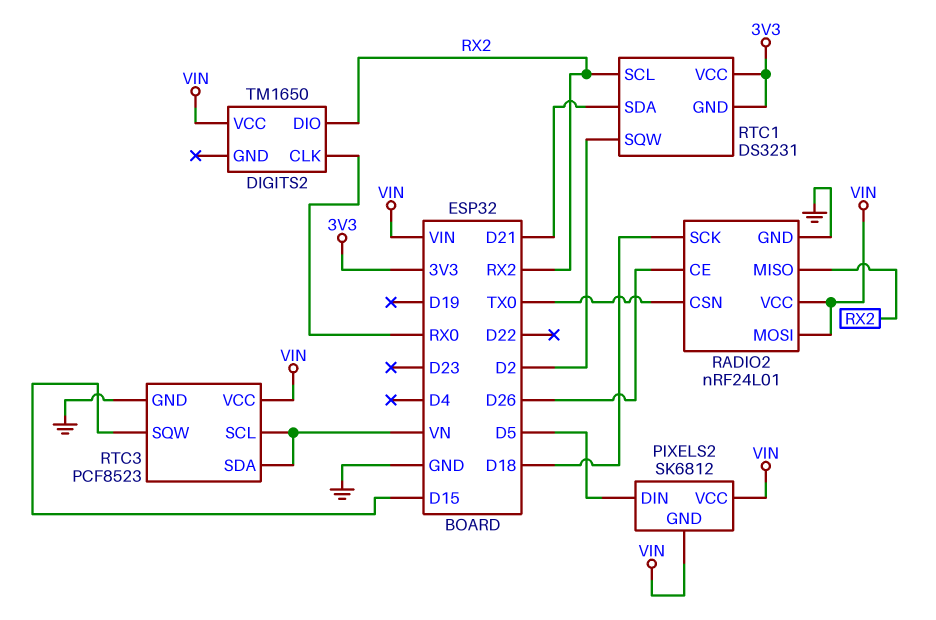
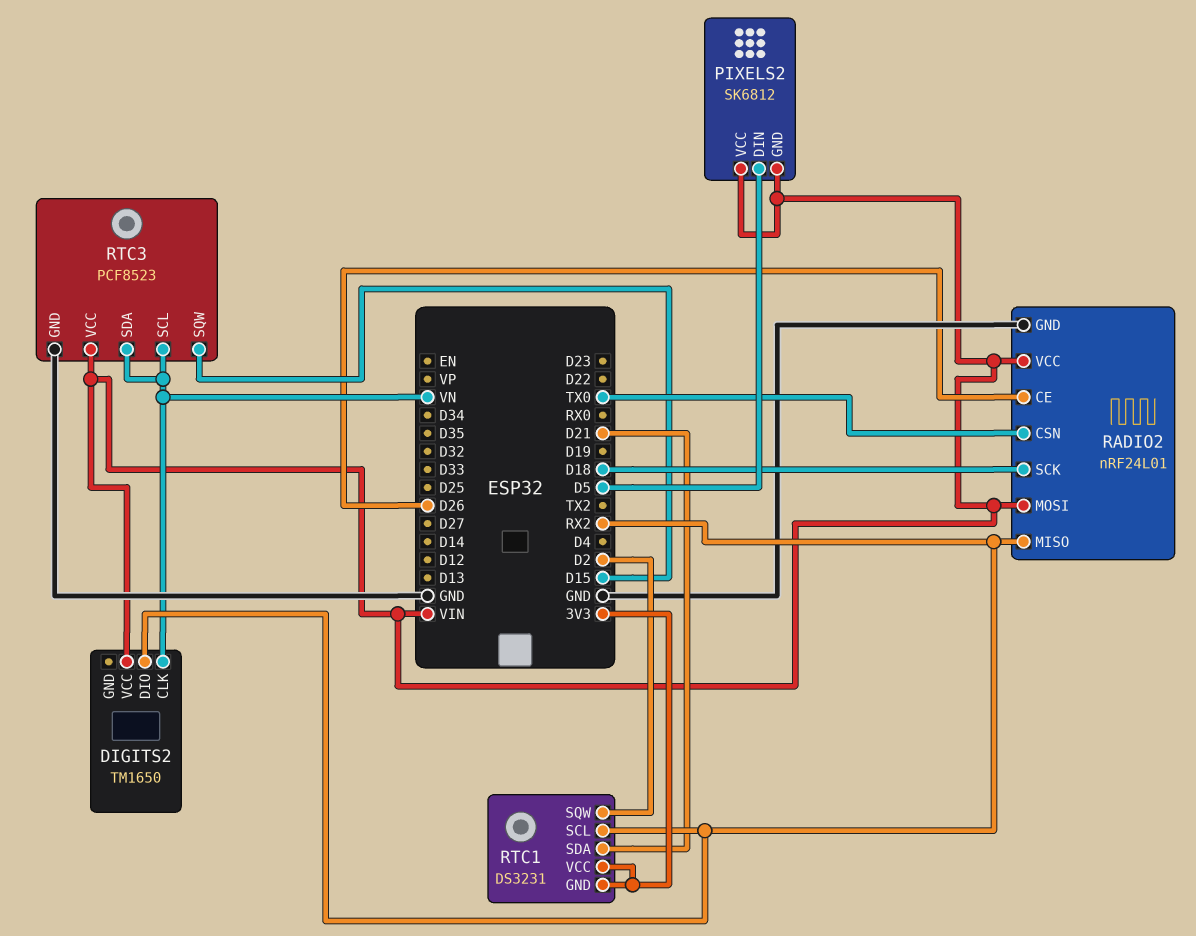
DIGITS2 pin CLK: RX0 -> VN

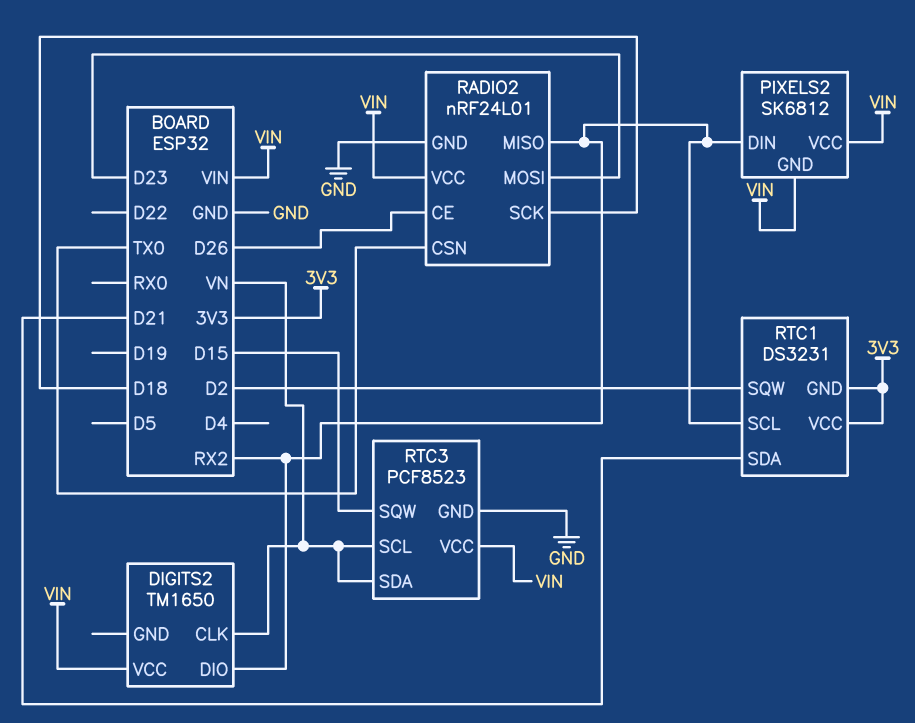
PIXELS2 pin DIN: D5 -> RX2
RADIO2 pin MOSI: VIN -> D23

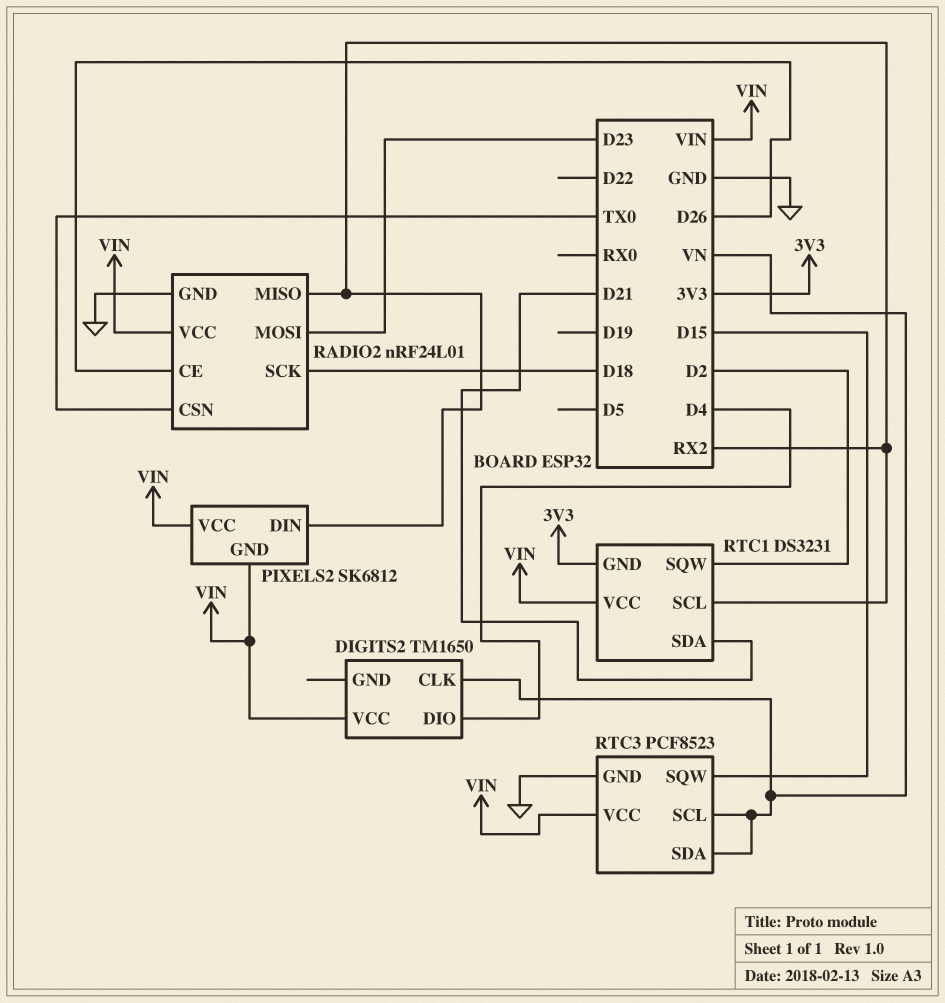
DIGITS2 pin DIO: RX2 -> D4
RTC1 pin VCC: 3V3 -> VIN

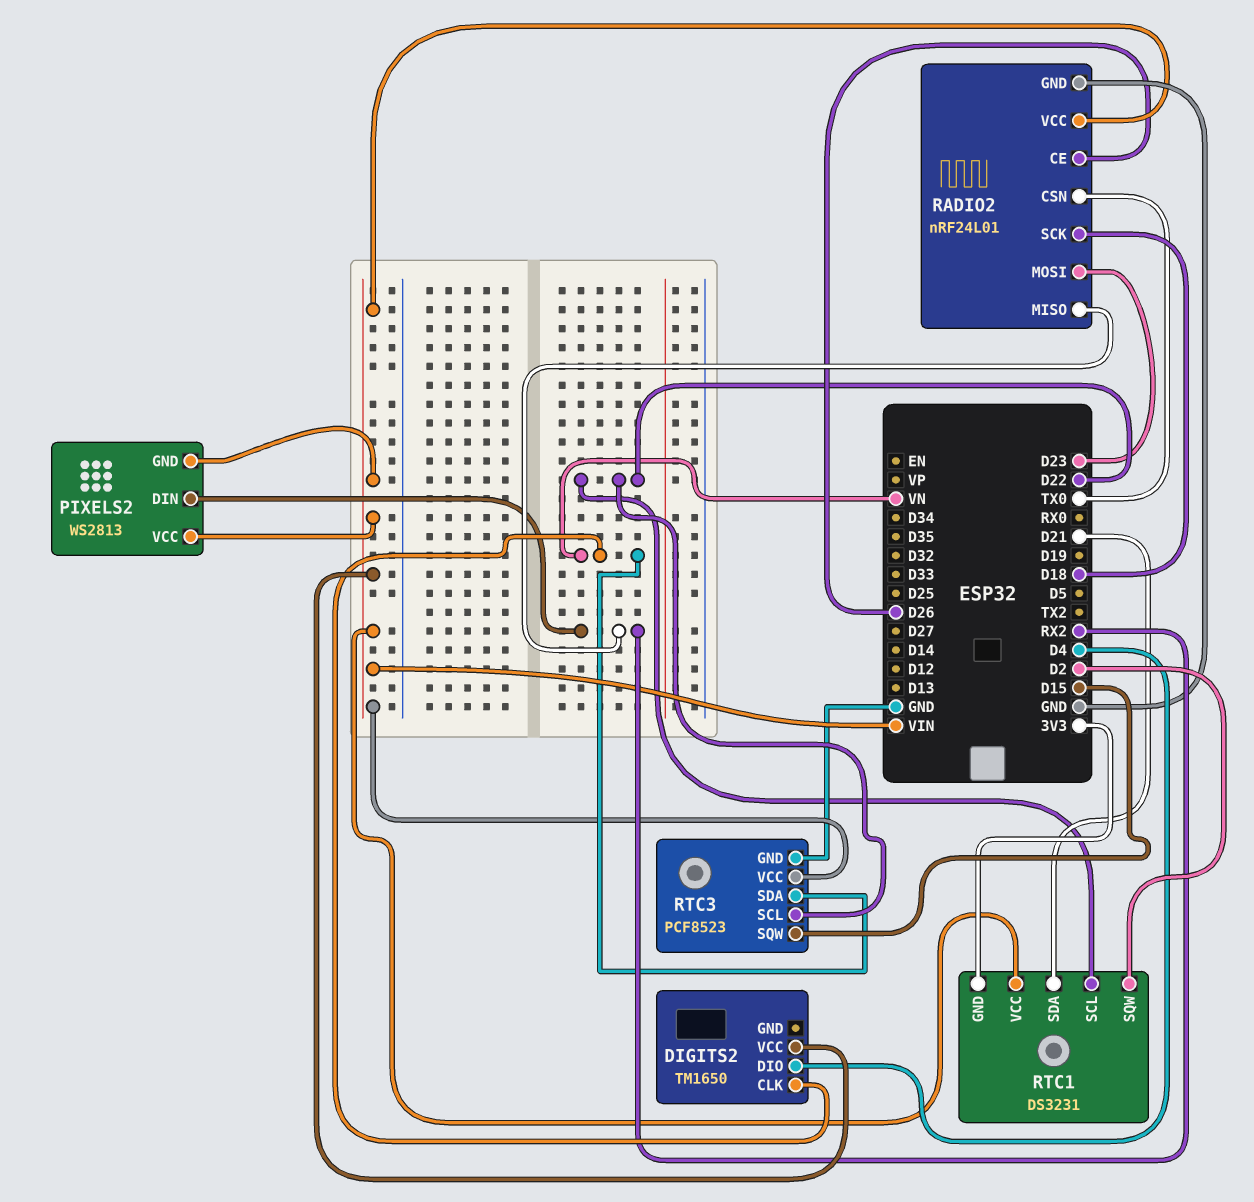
PIXELS2: SK6812 -> WS2813
RTC1 pin SCL: RX2 -> D22
RTC3 pin SCL: VN -> D22

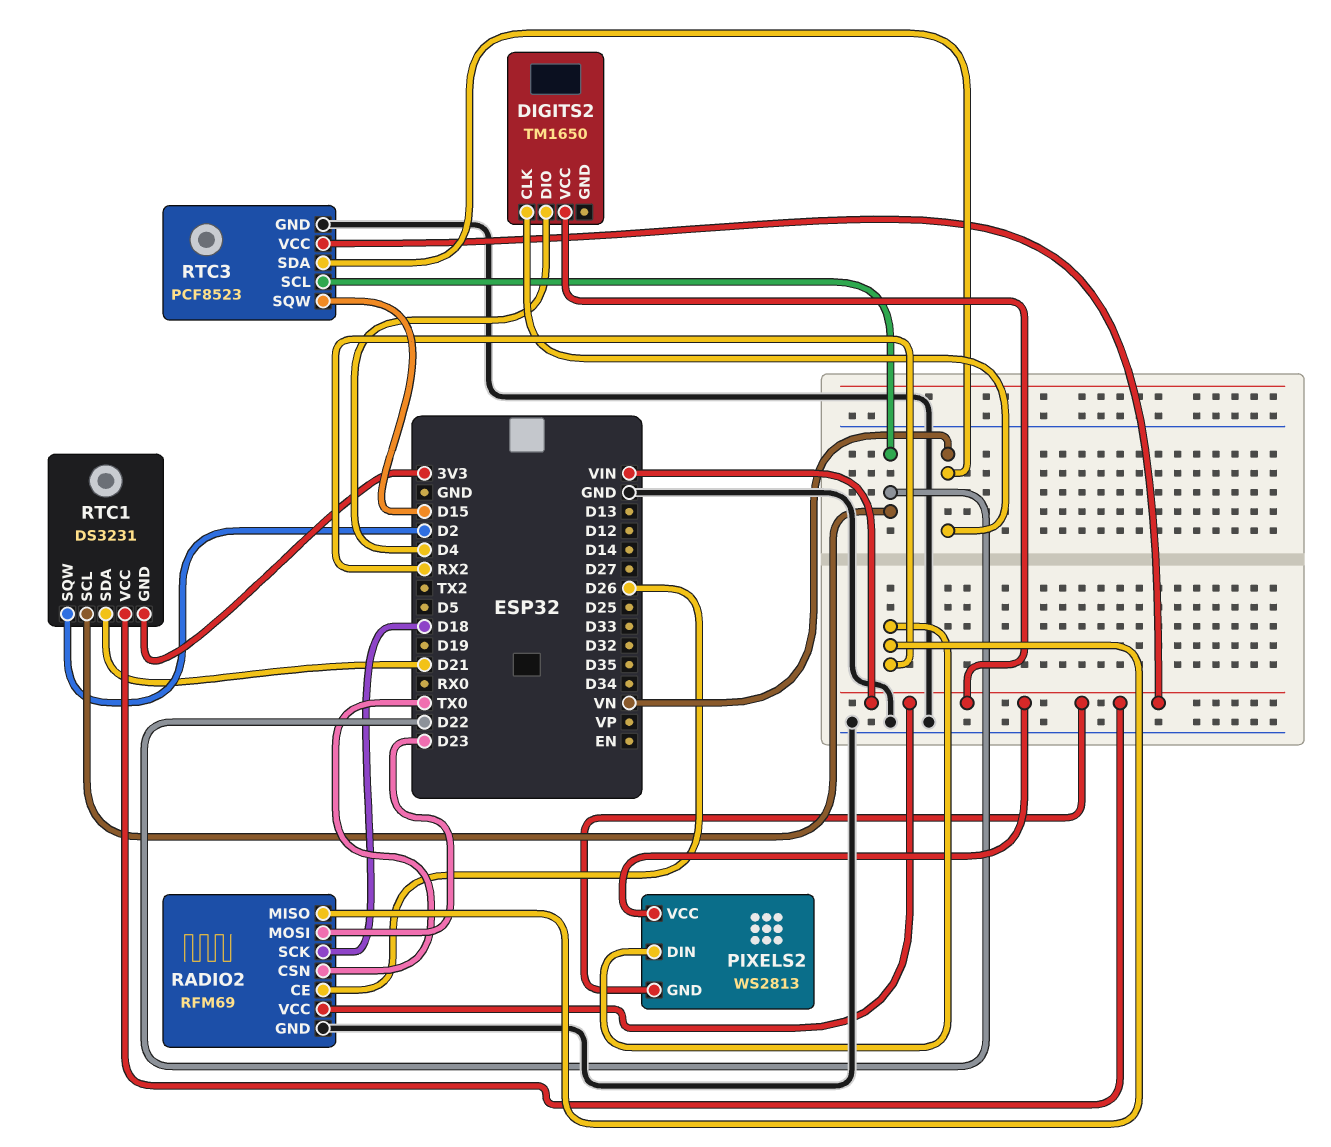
RADIO2: nRF24L01 -> RFM69

